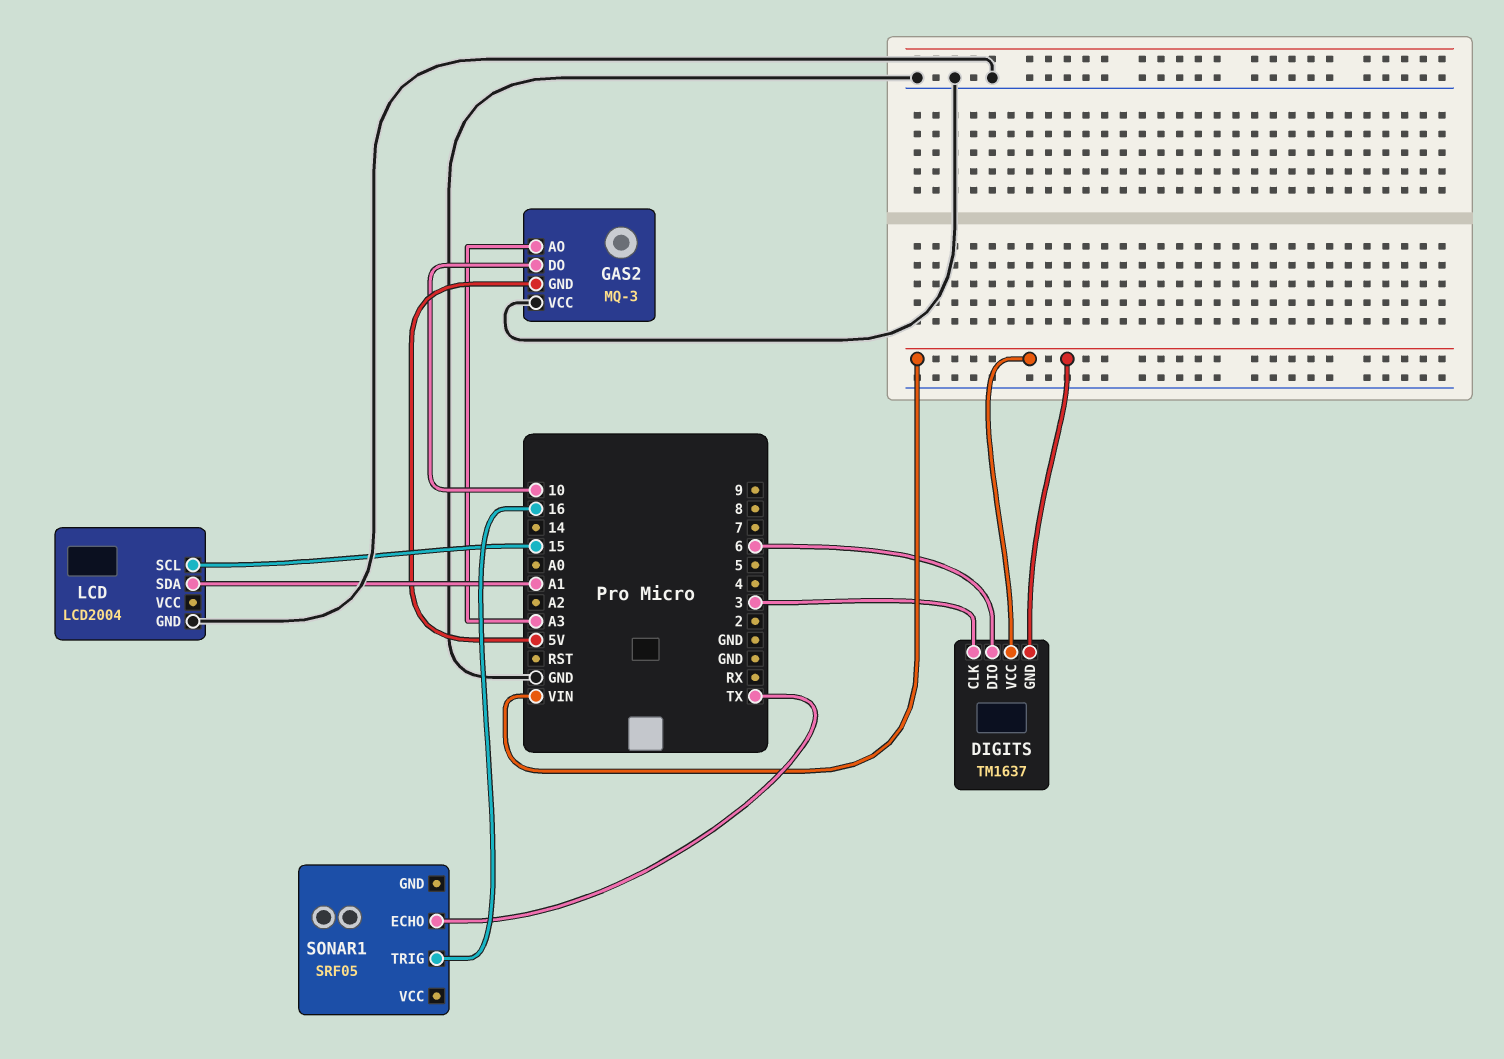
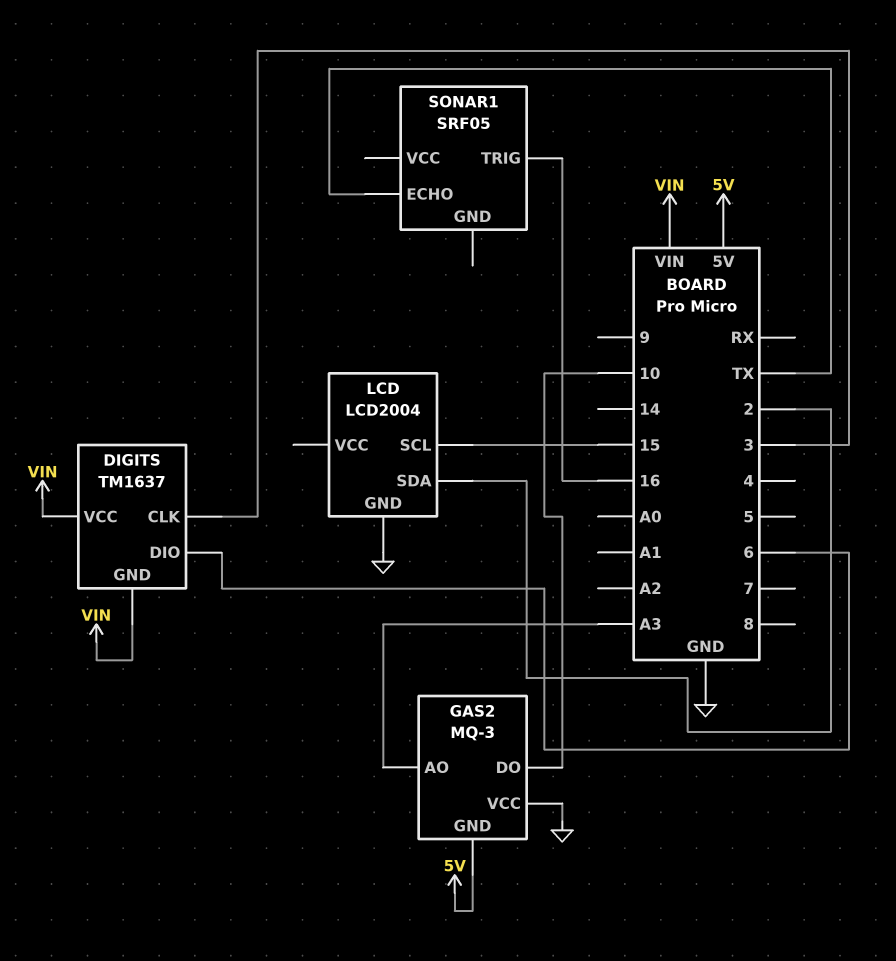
LCD pin SDA: A1 -> 2

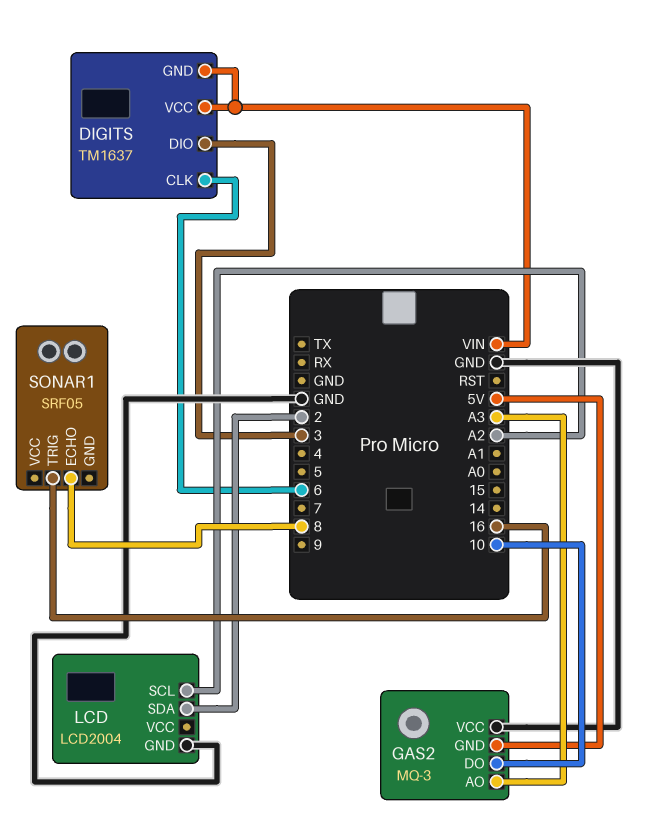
DIGITS pin CLK: 3 -> 6
DIGITS pin DIO: 6 -> 3
LCD pin SCL: 15 -> A2
SONAR1 pin ECHO: TX -> 8

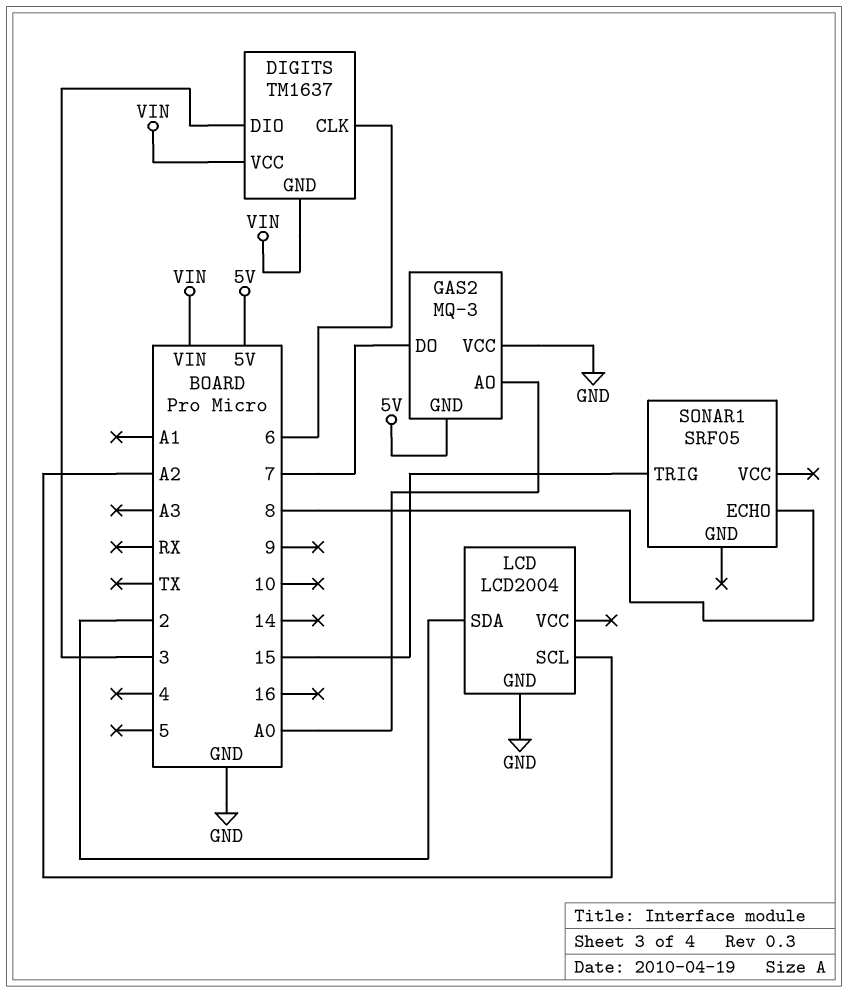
GAS2 pin AO: A3 -> A0
GAS2 pin DO: 10 -> 7
SONAR1 pin TRIG: 16 -> 15

